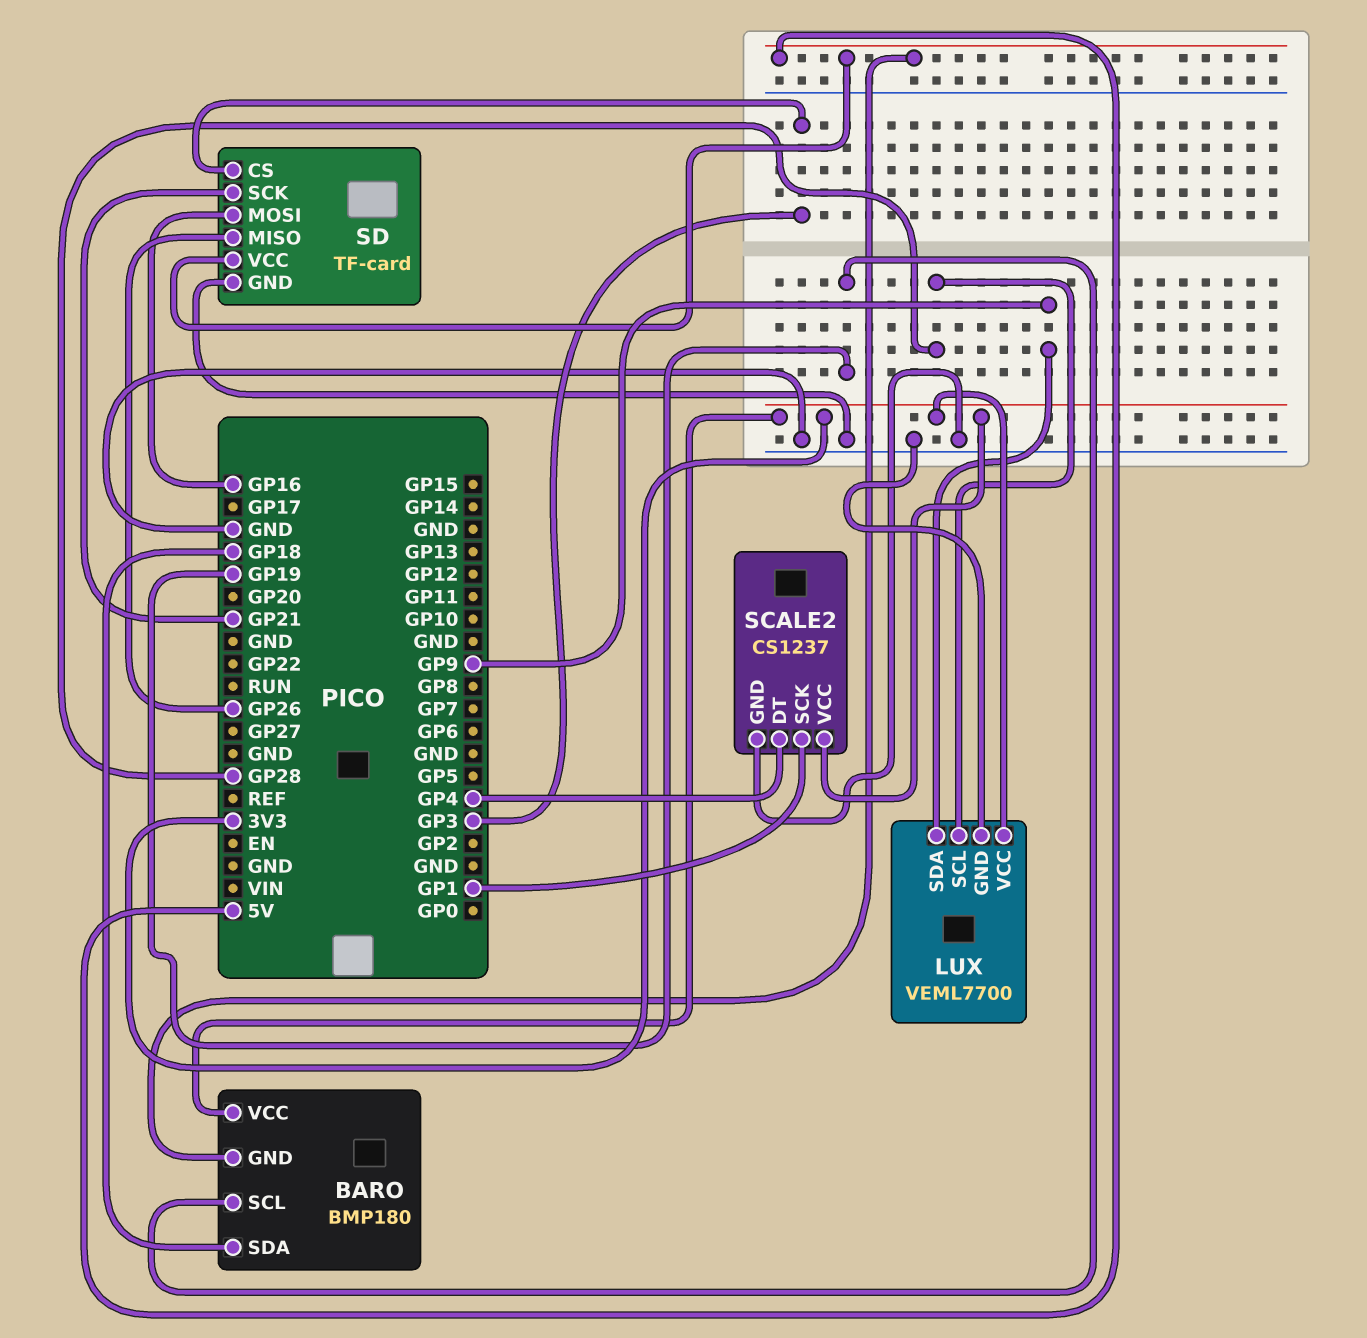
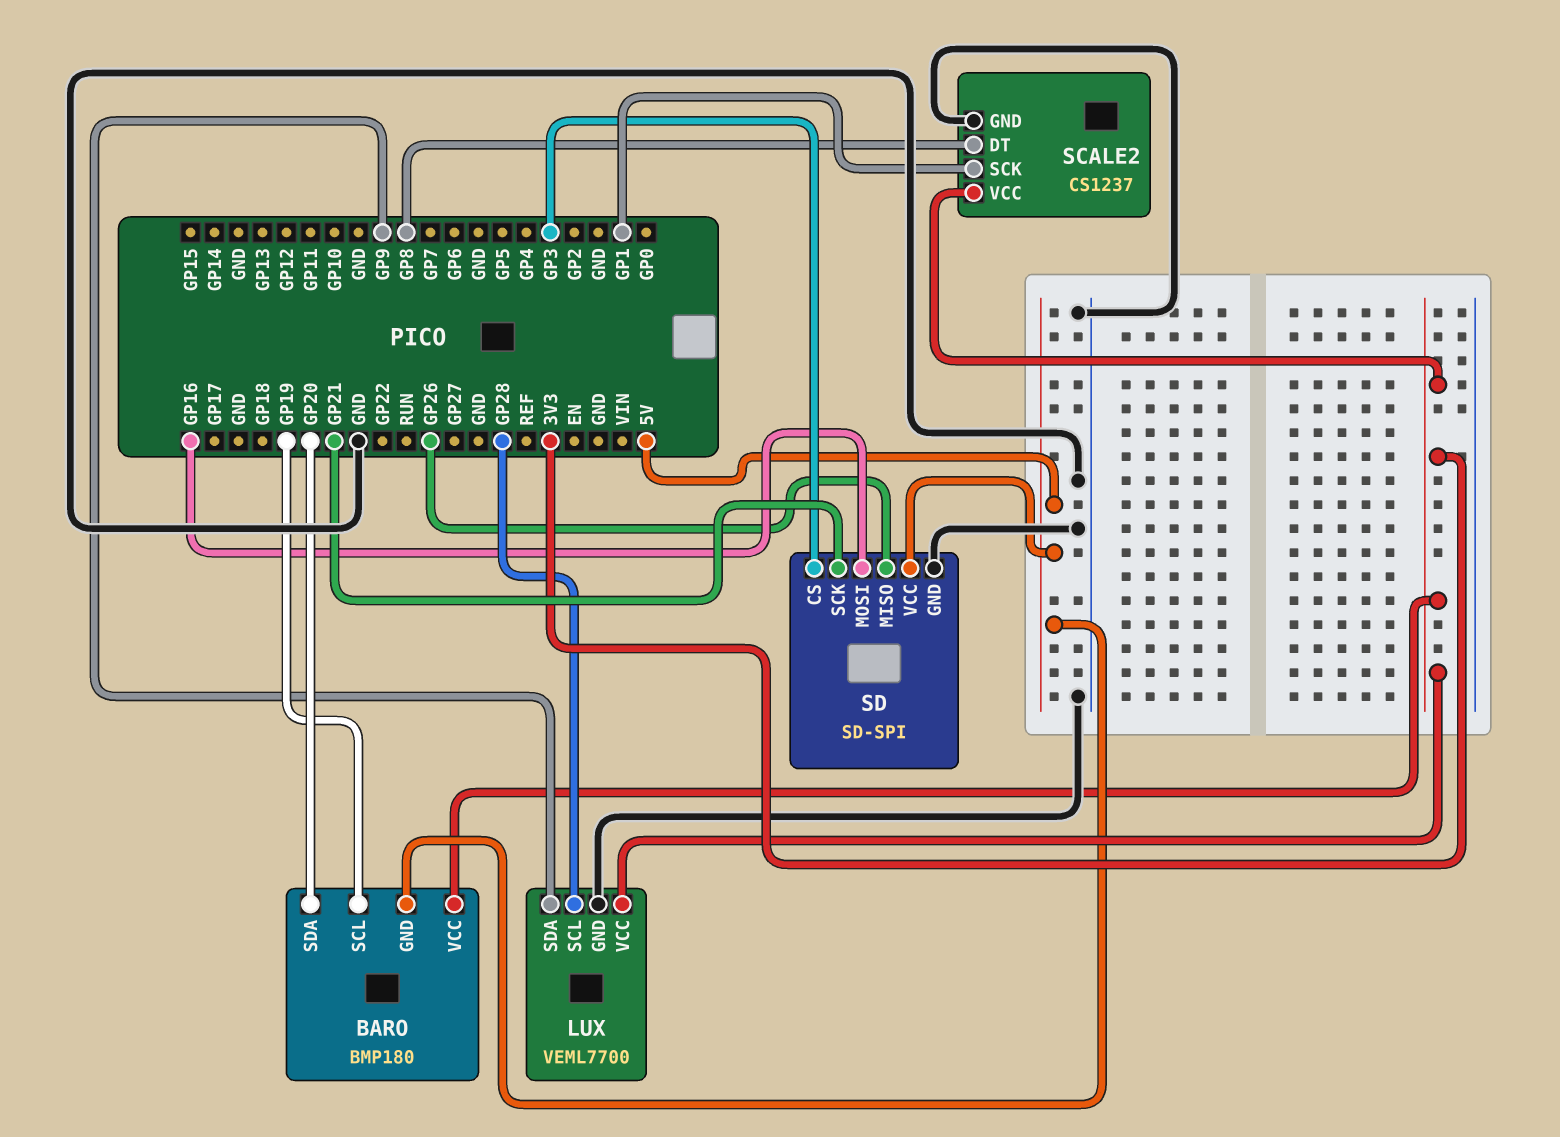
BARO pin SDA: GP18 -> GP20
SCALE2 pin DT: GP4 -> GP8
SD: TF-card -> SD-SPI

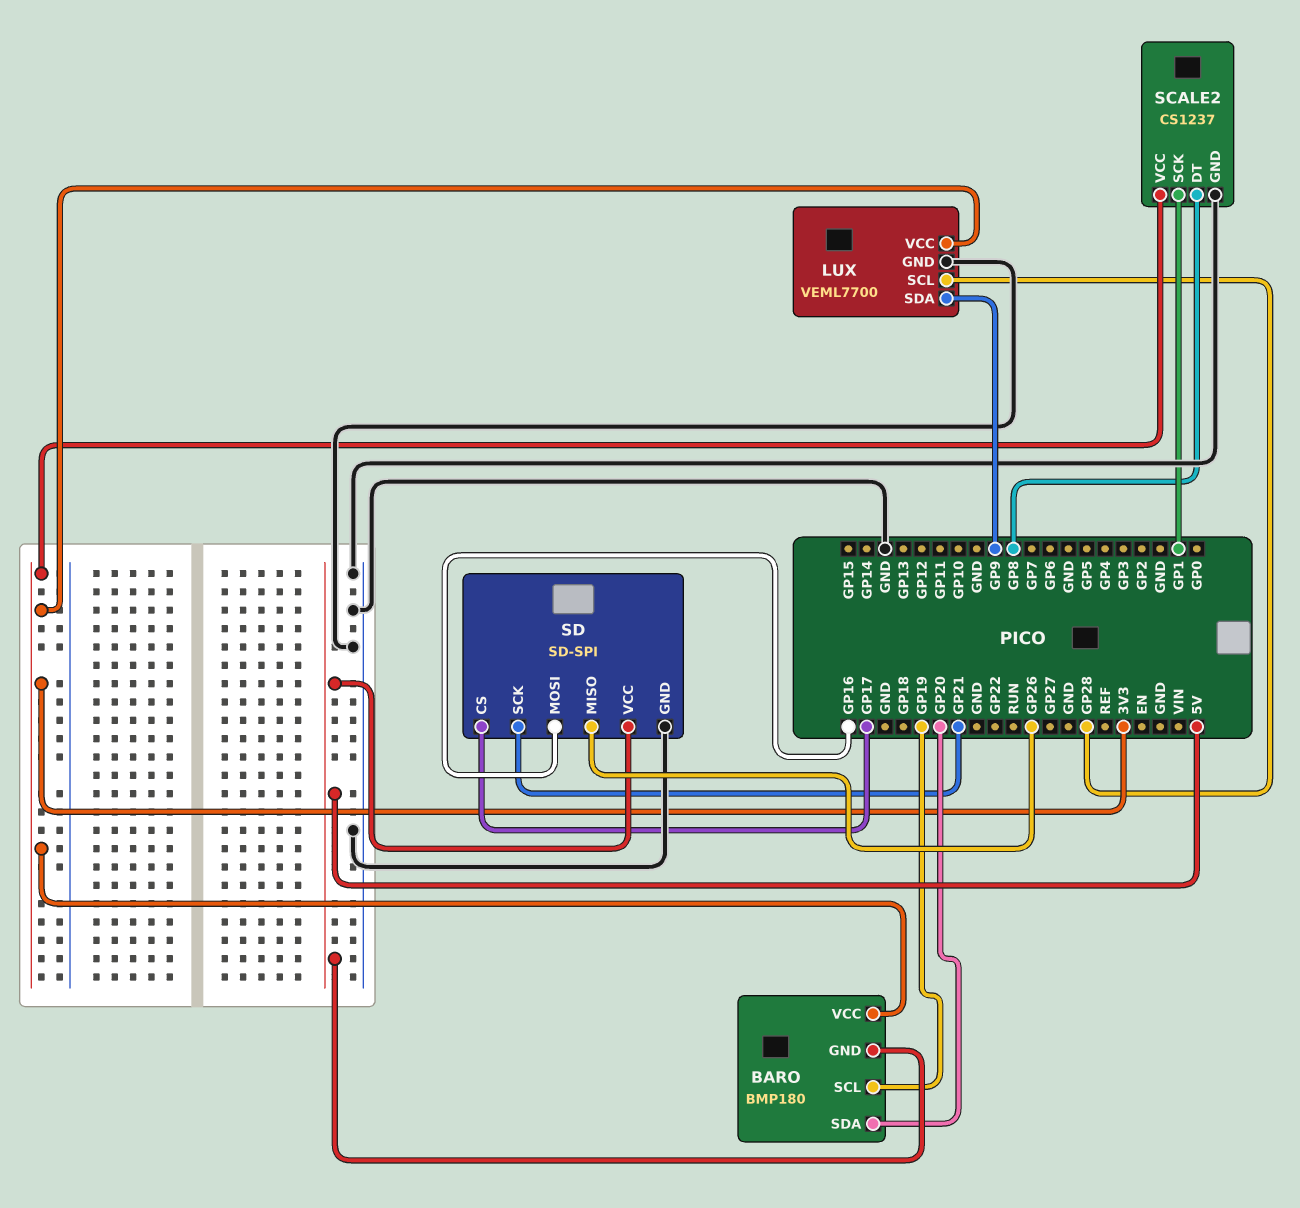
SD pin CS: GP3 -> GP17

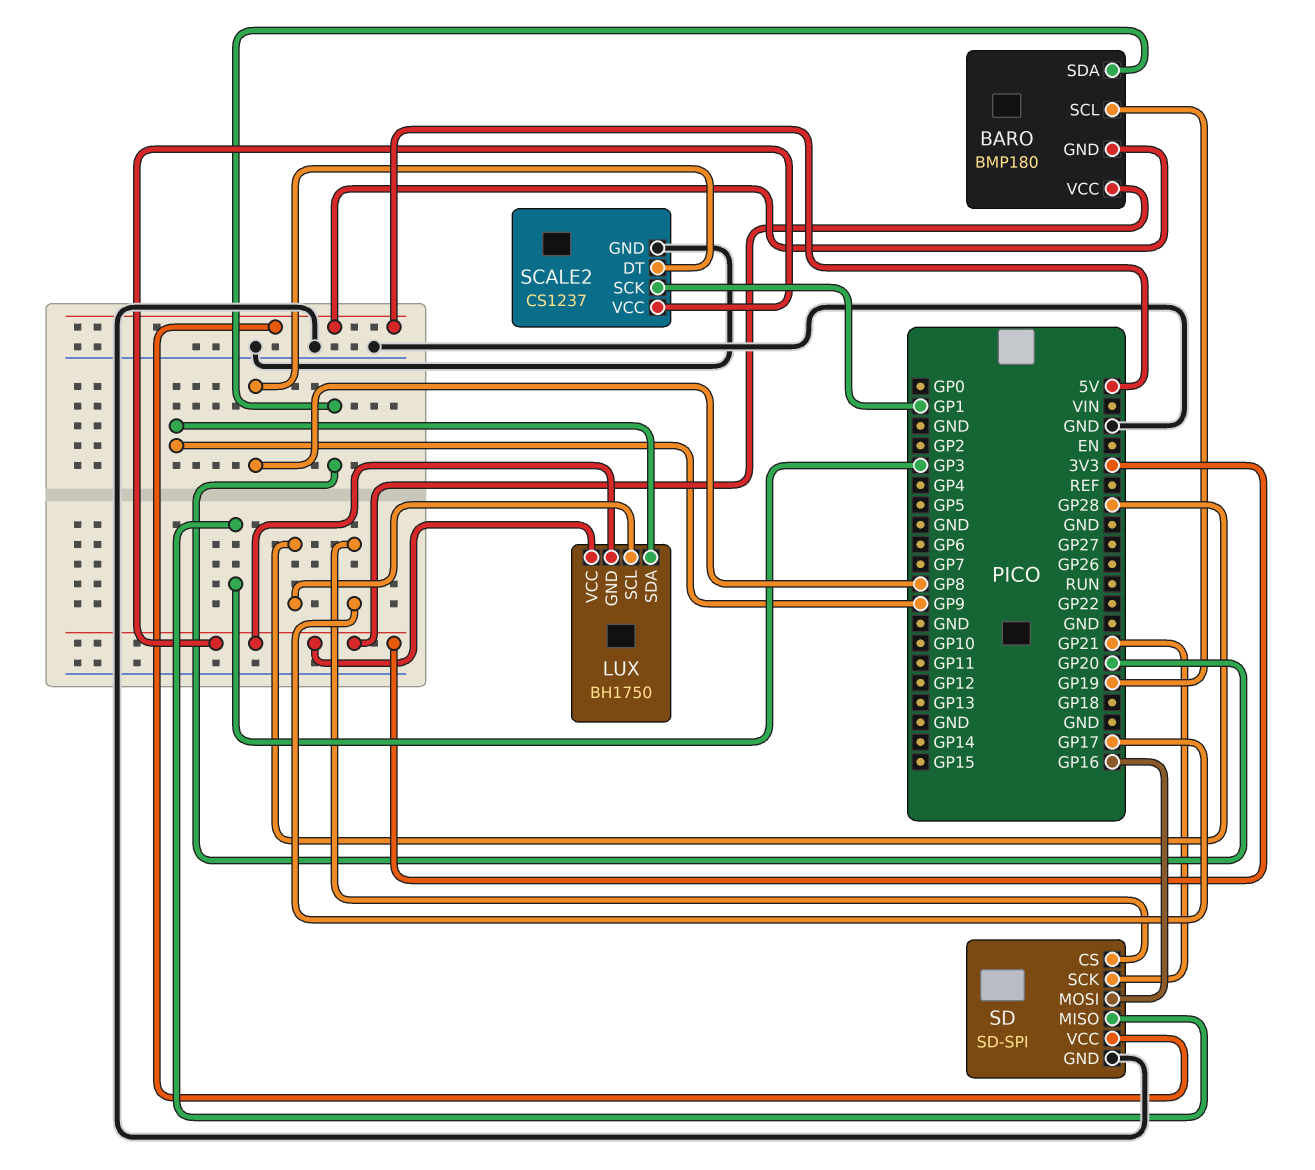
LUX: VEML7700 -> BH1750
LUX pin GND: GND -> 3V3
SD pin MISO: GP26 -> GP3

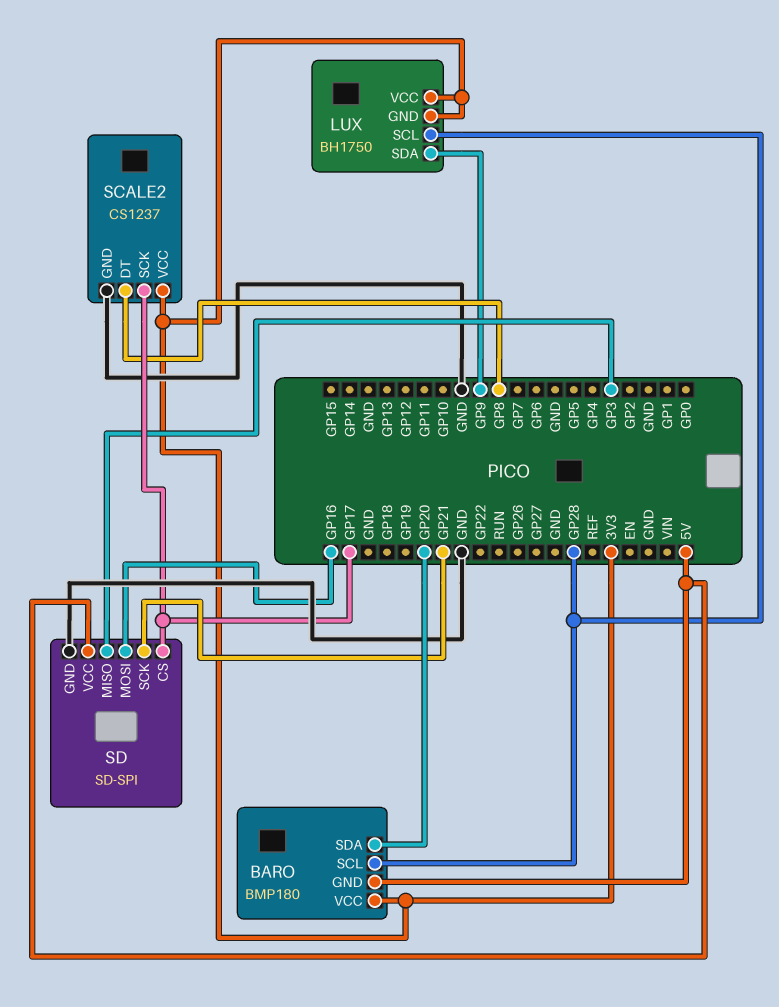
BARO pin SCL: GP19 -> GP28
SCALE2 pin SCK: GP1 -> GP17

